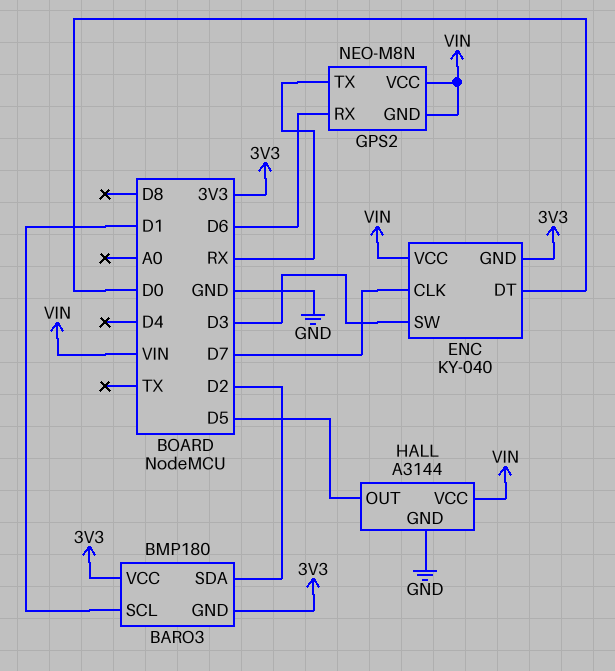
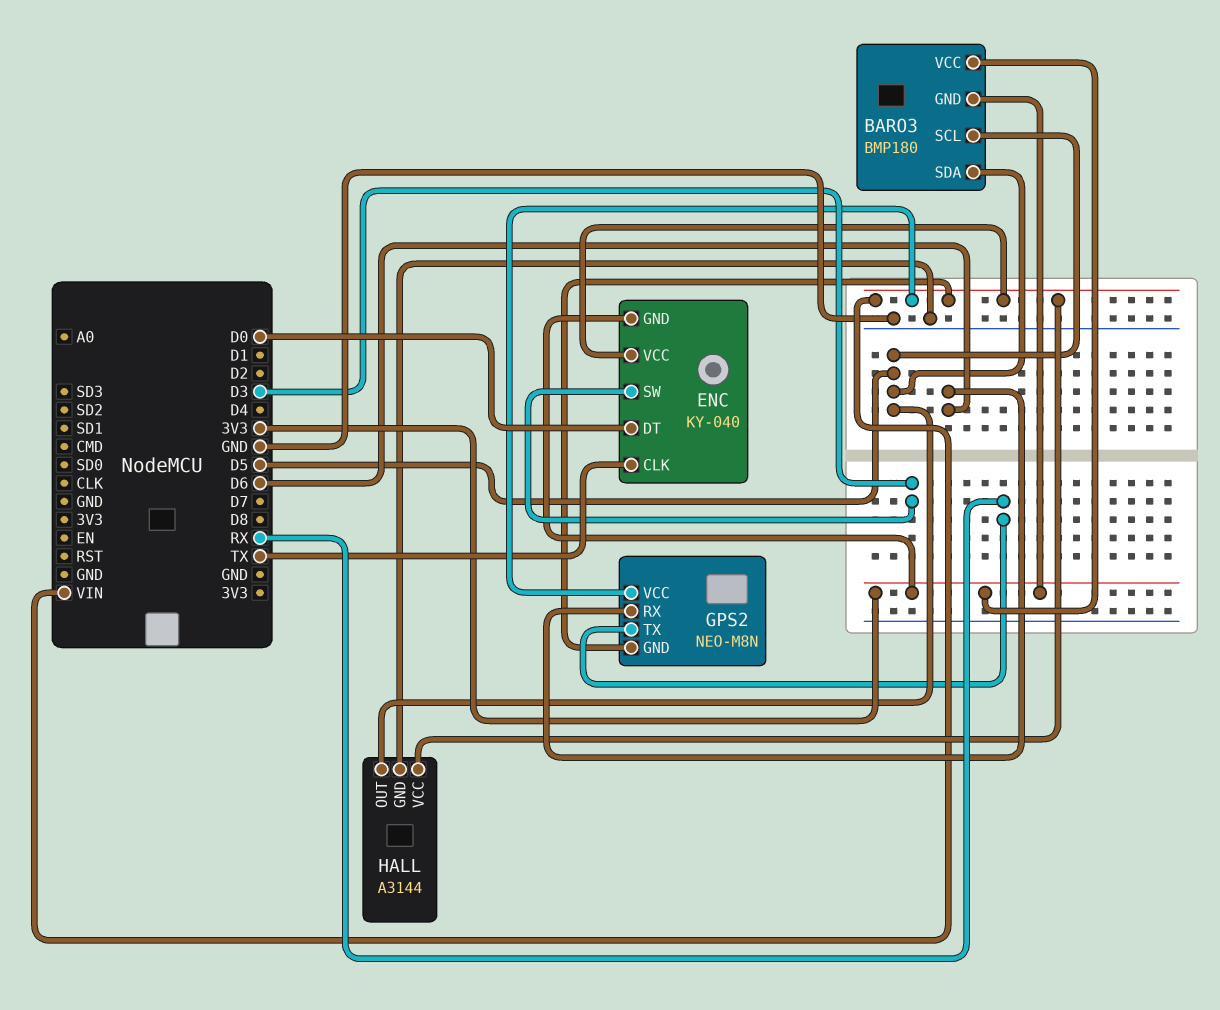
BARO3 pin SCL: D1 -> D5
BARO3 pin SDA: D2 -> D5
ENC pin CLK: D7 -> TX

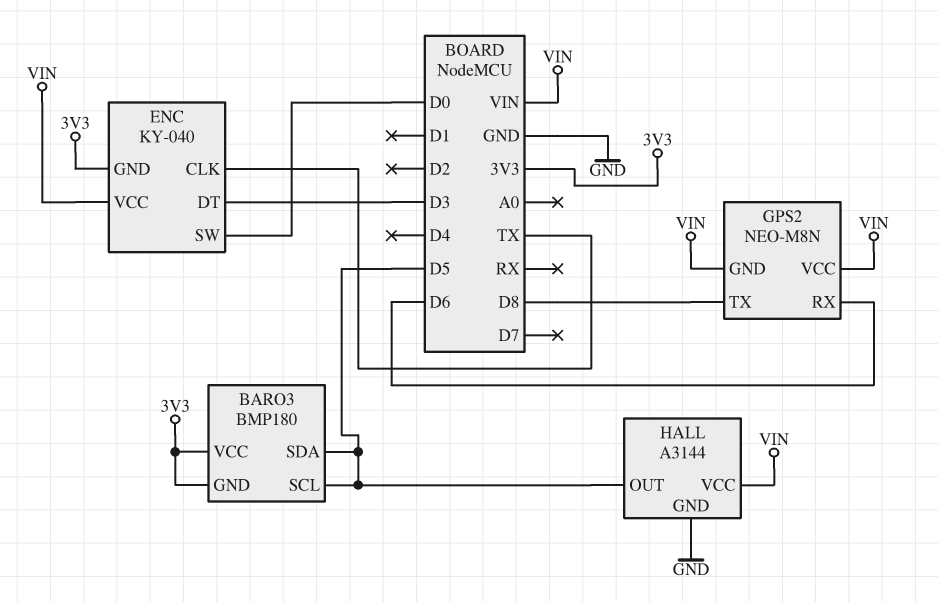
ENC pin DT: D0 -> D3
ENC pin SW: D3 -> D0
GPS2 pin TX: RX -> D8

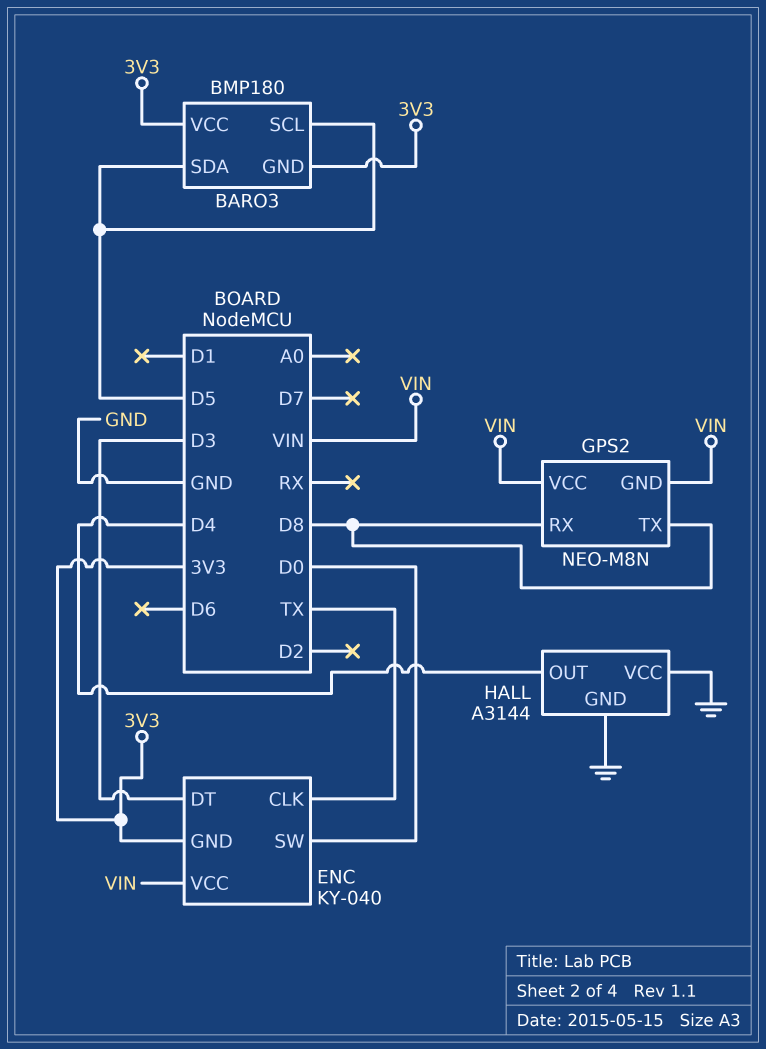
GPS2 pin RX: D6 -> D8
HALL pin OUT: D5 -> D4
HALL pin VCC: VIN -> GND

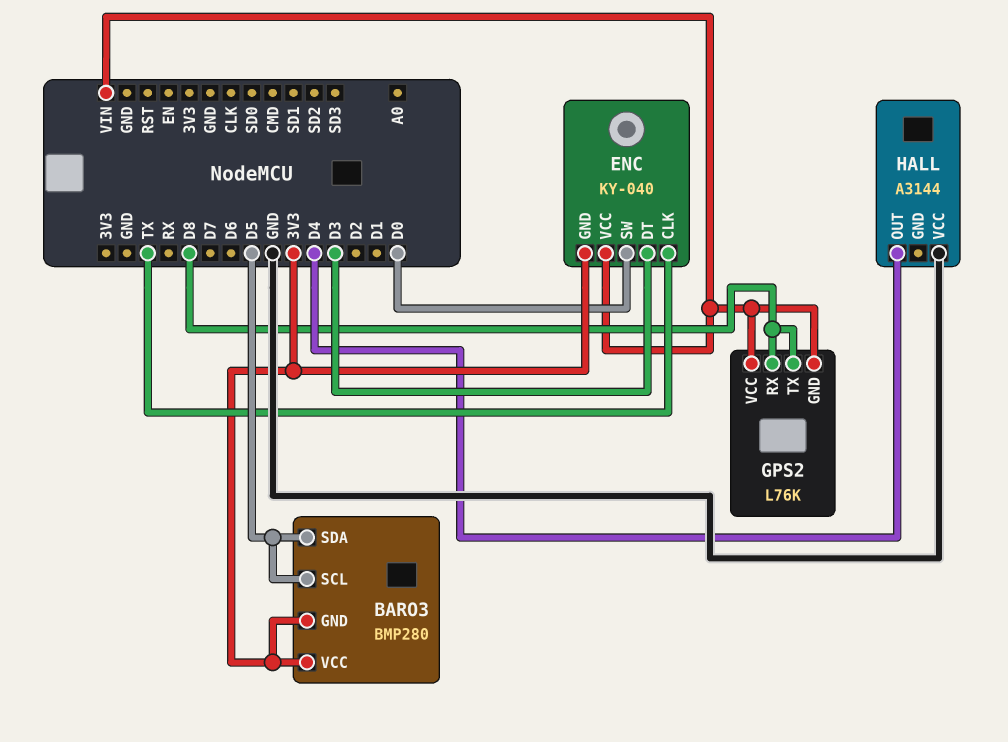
BARO3: BMP180 -> BMP280
GPS2: NEO-M8N -> L76K
HALL pin GND: GND -> none

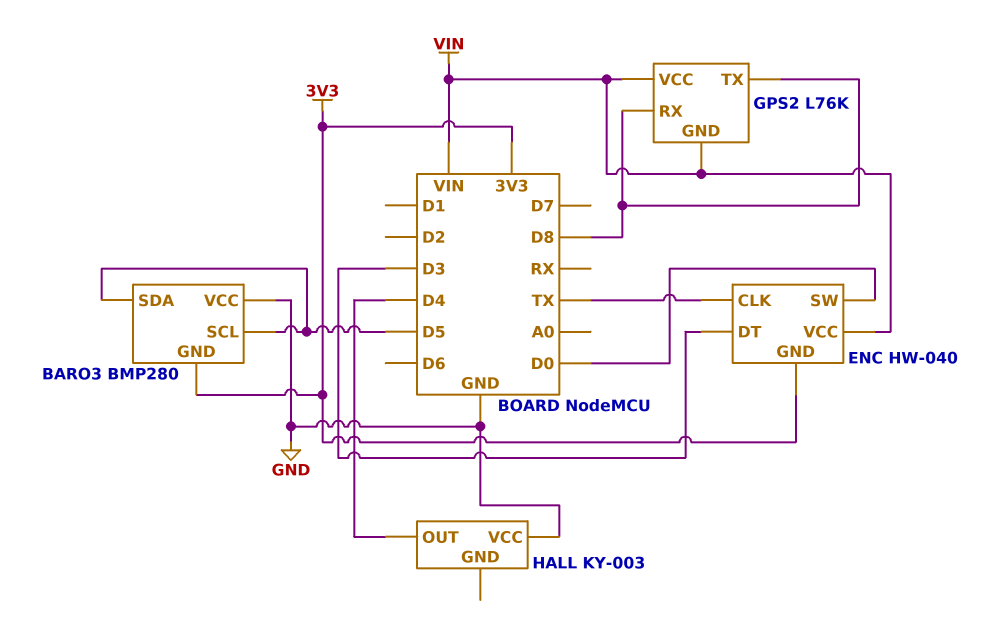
BARO3 pin VCC: 3V3 -> GND
ENC: KY-040 -> HW-040
HALL: A3144 -> KY-003

